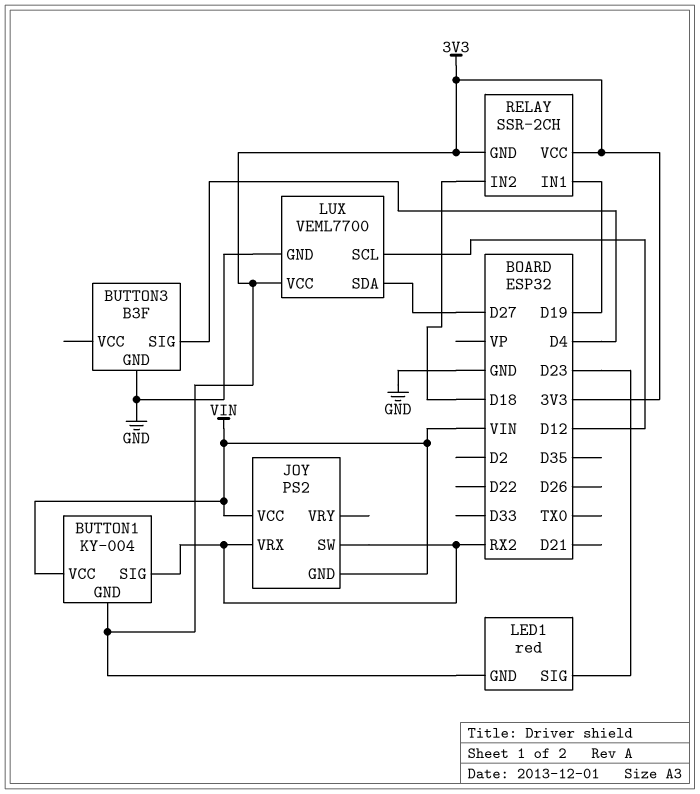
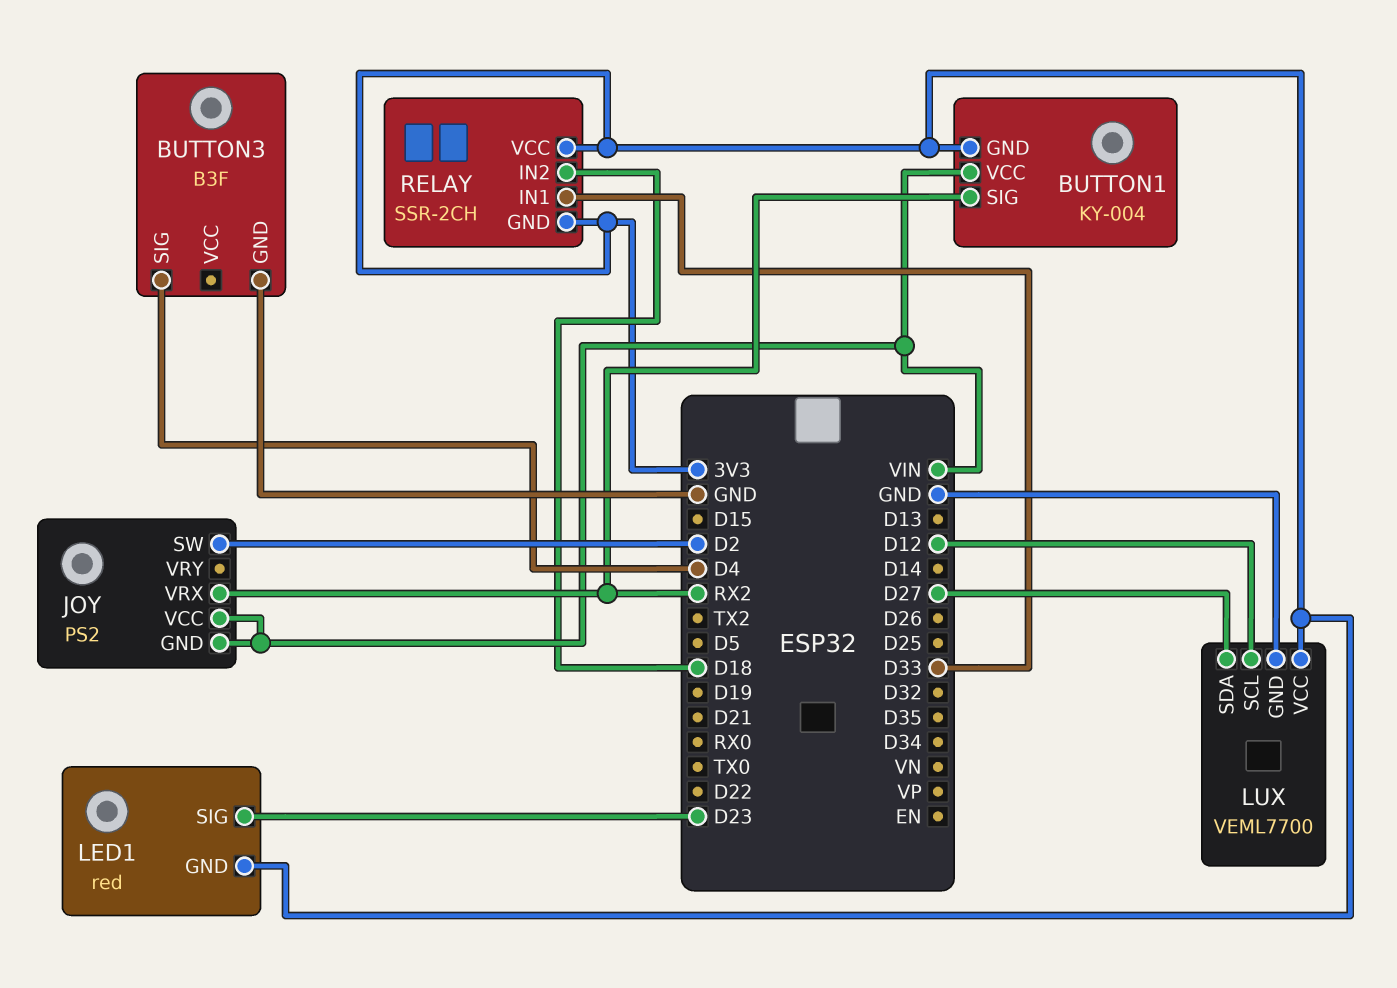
JOY pin SW: RX2 -> D2
RELAY pin IN1: D19 -> D33

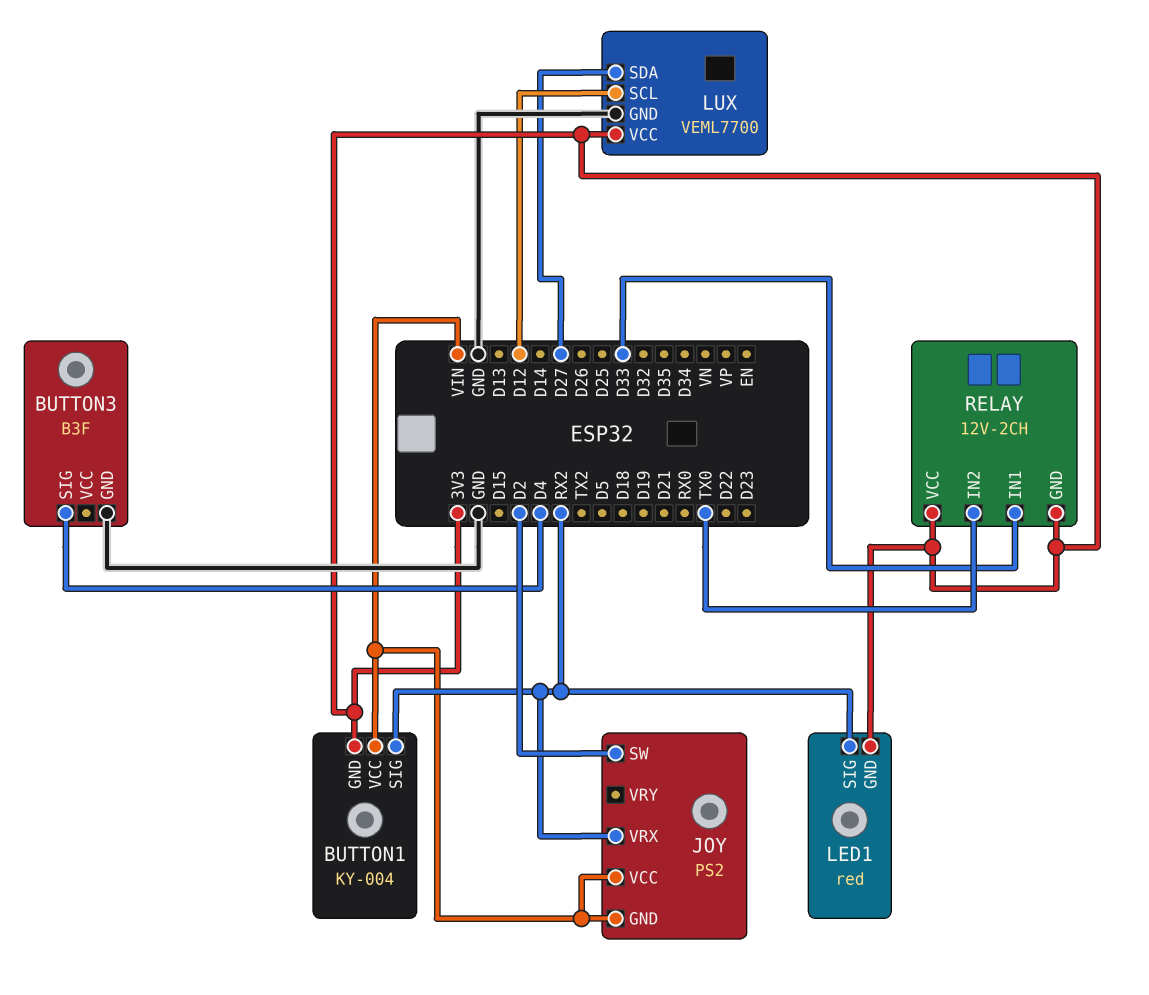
LED1 pin SIG: D23 -> RX2
RELAY: SSR-2CH -> 12V-2CH
RELAY pin IN2: D18 -> TX0

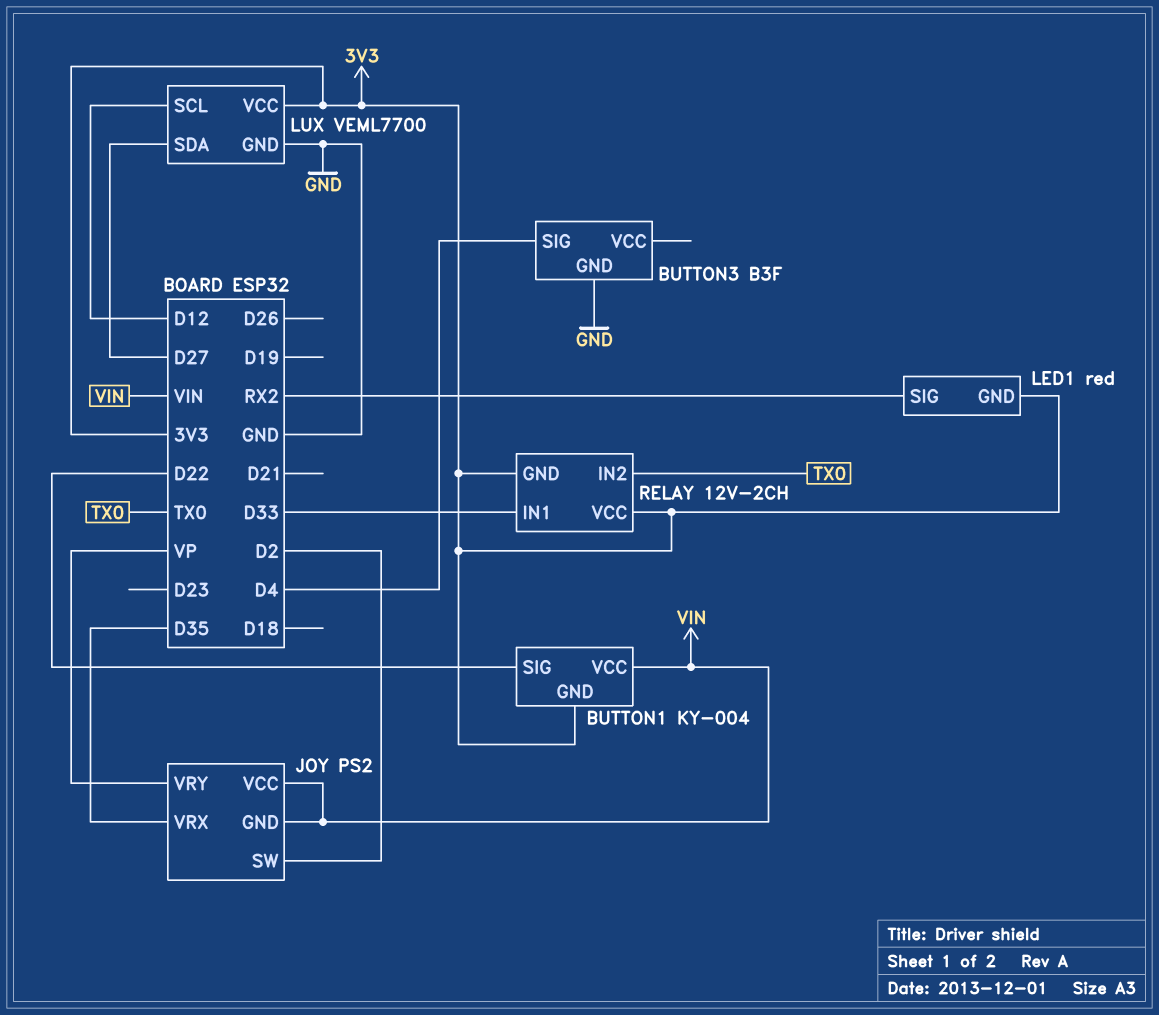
BUTTON1 pin SIG: RX2 -> D22
JOY pin VRX: RX2 -> D35
JOY pin VRY: none -> VP

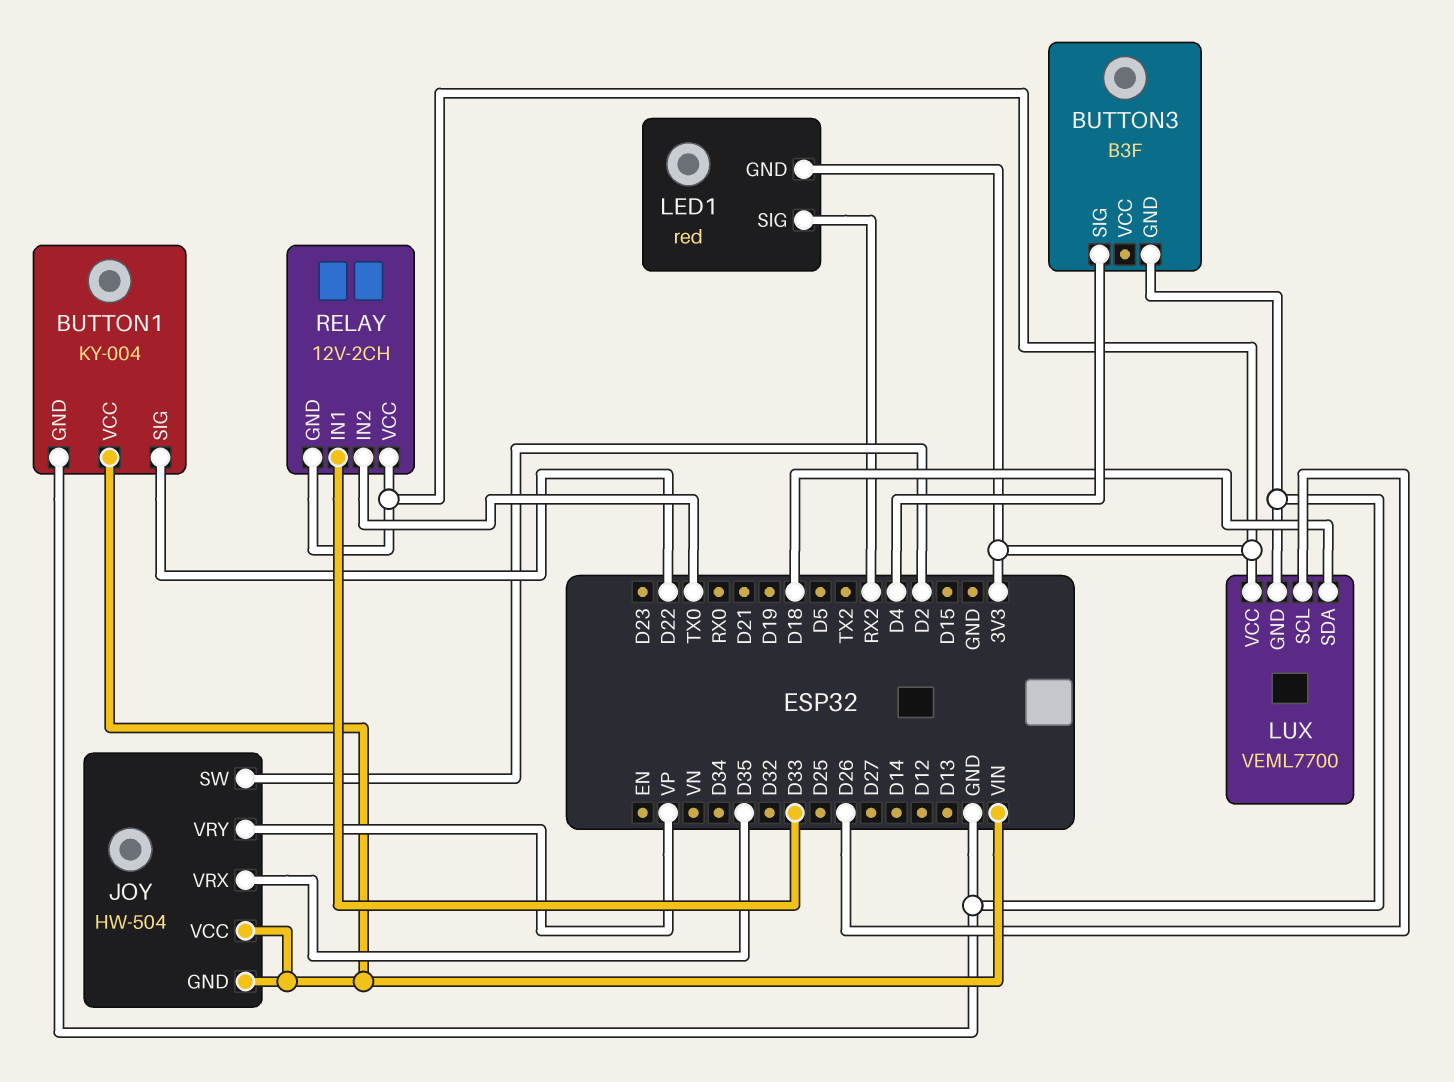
BUTTON1 pin GND: 3V3 -> GND
JOY: PS2 -> HW-504
LUX pin SCL: D12 -> D26
LUX pin SDA: D27 -> D18

